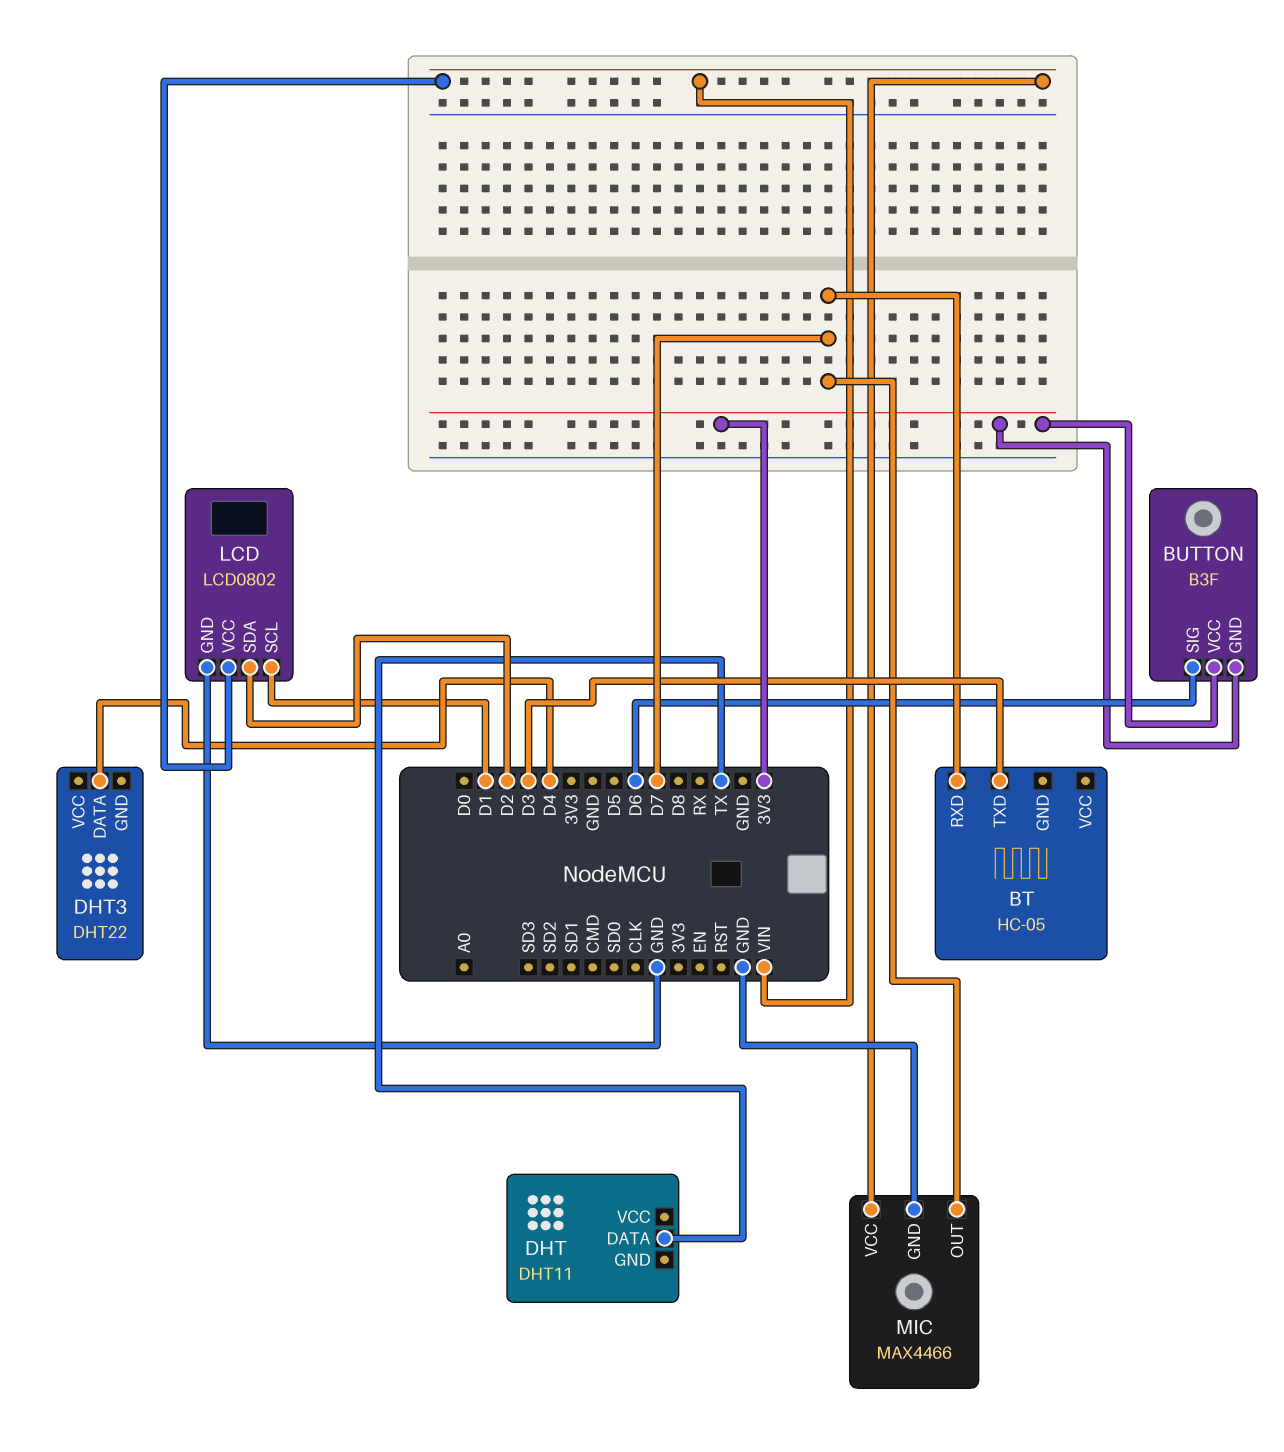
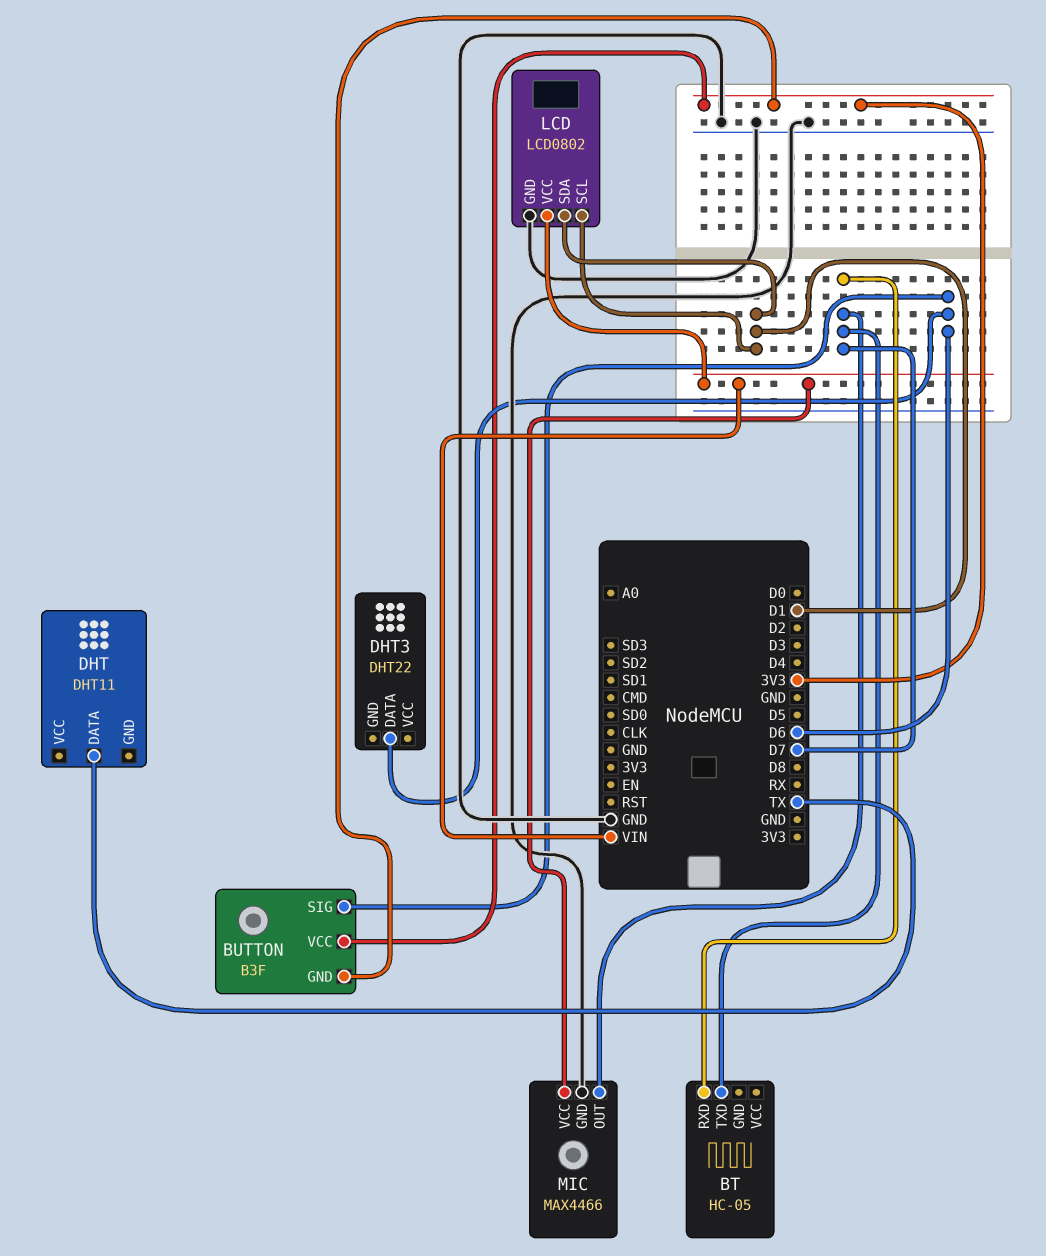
BT pin TXD: D3 -> D7
DHT3 pin DATA: D4 -> D6
LCD pin SDA: D2 -> D1

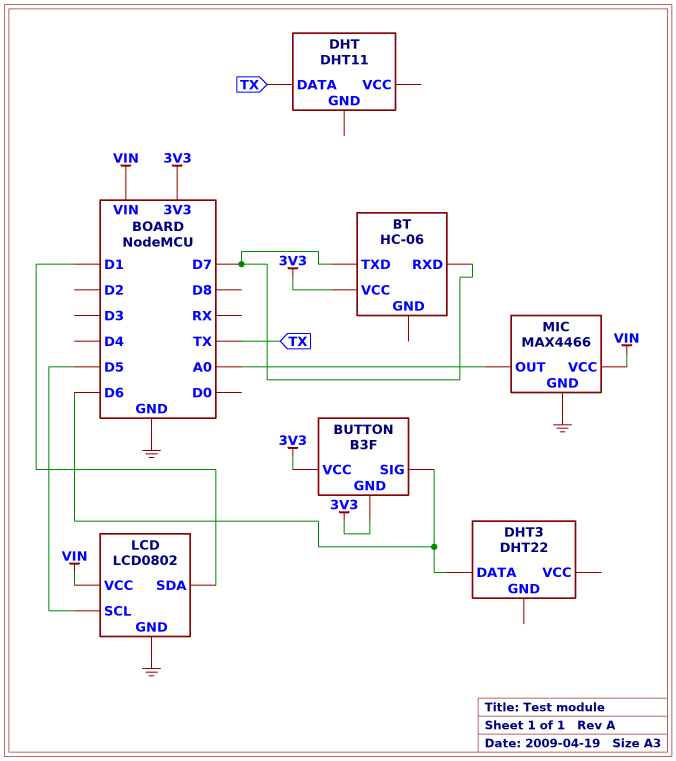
BT: HC-05 -> HC-06
BT pin VCC: none -> 3V3
LCD pin SCL: D1 -> D5
MIC pin OUT: D7 -> A0

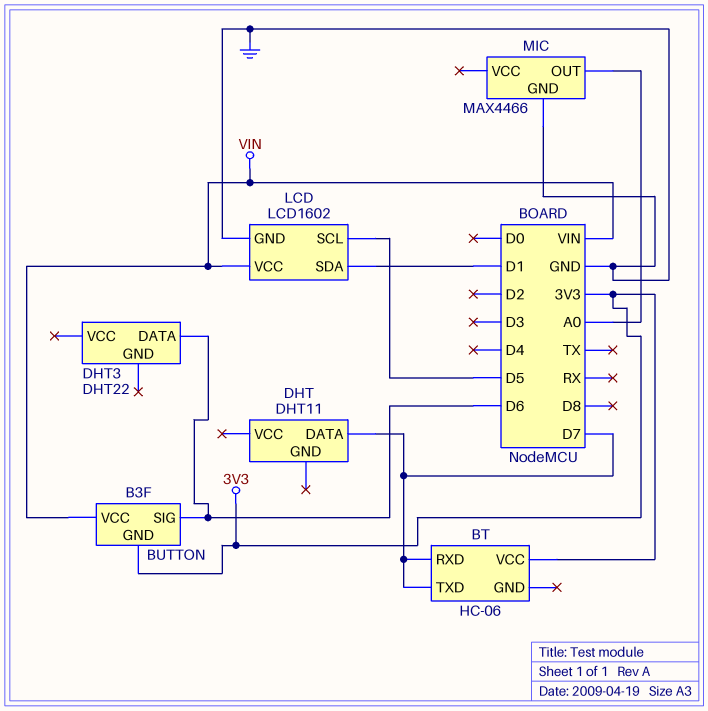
BUTTON pin VCC: 3V3 -> VIN
DHT pin DATA: TX -> D7
LCD: LCD0802 -> LCD1602
MIC pin VCC: VIN -> none

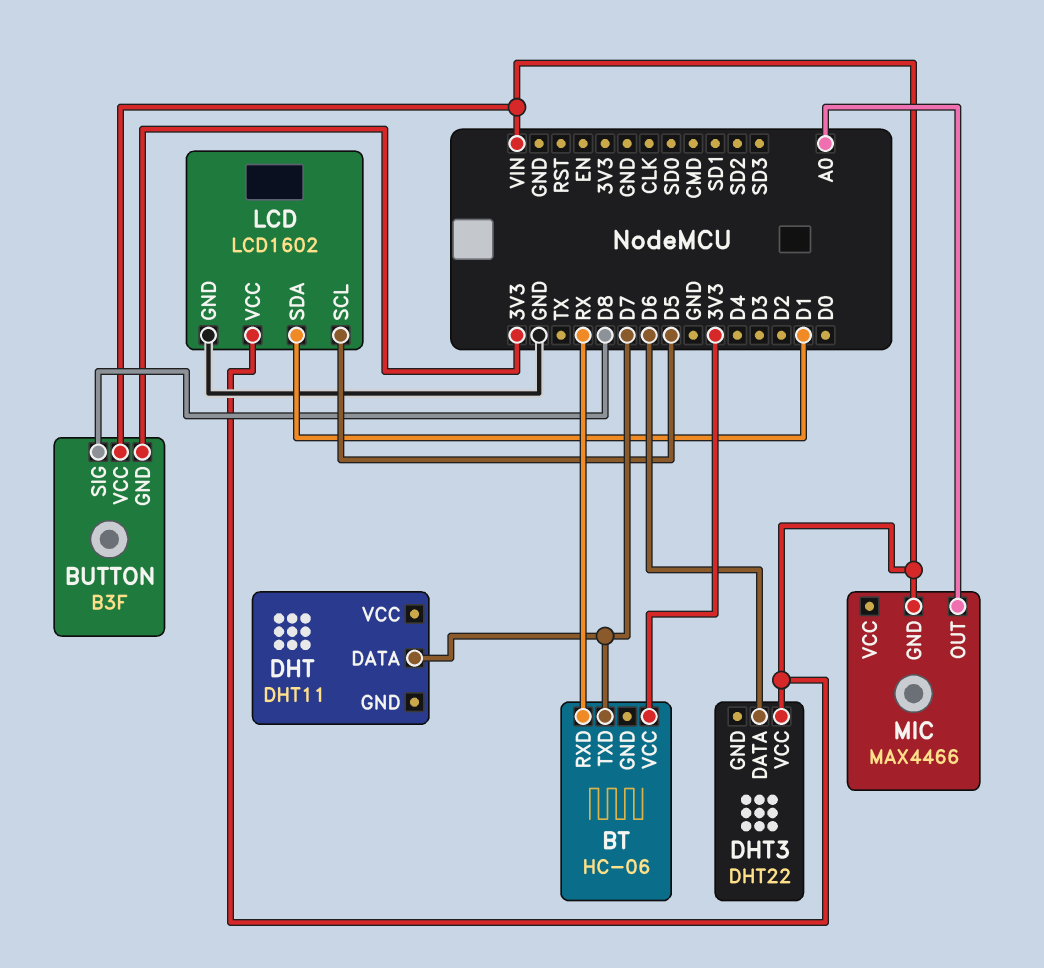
BT pin RXD: D7 -> RX
BUTTON pin SIG: D6 -> D8
DHT3 pin VCC: none -> VIN
MIC pin GND: GND -> VIN

